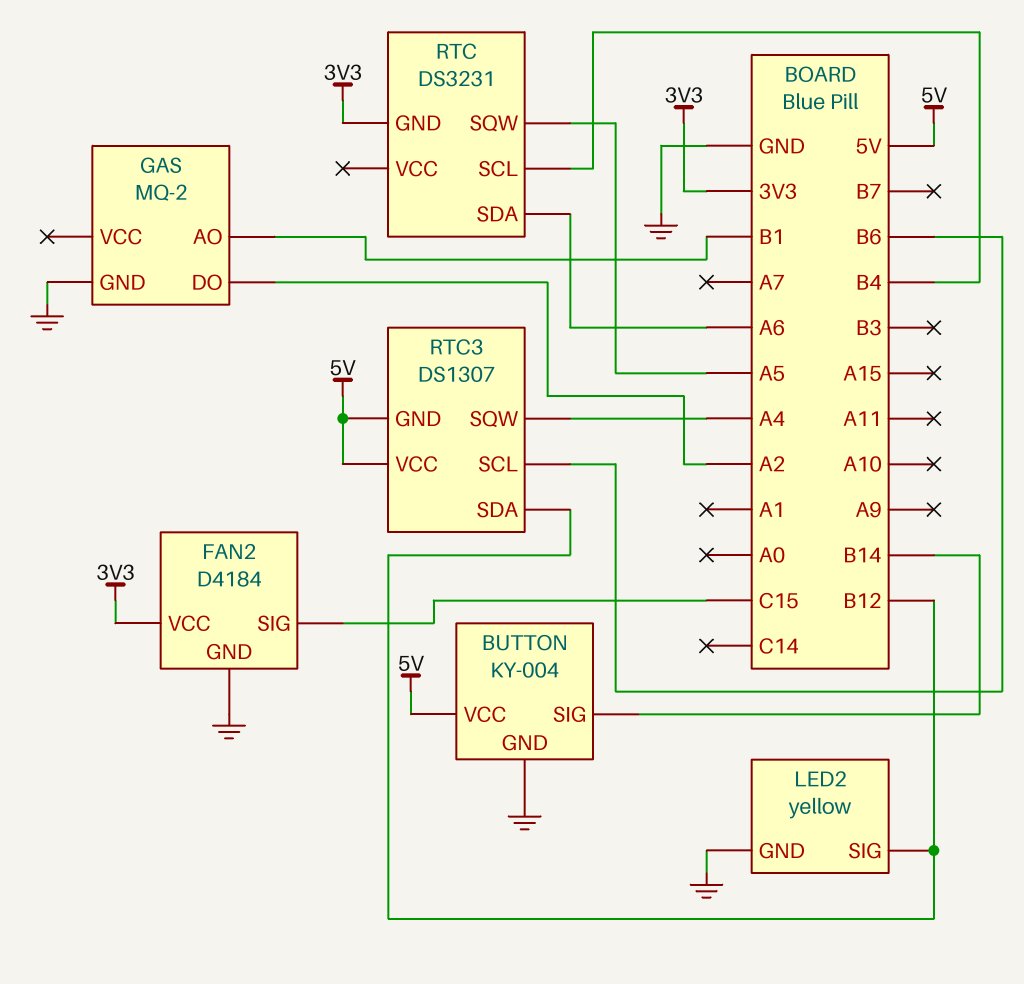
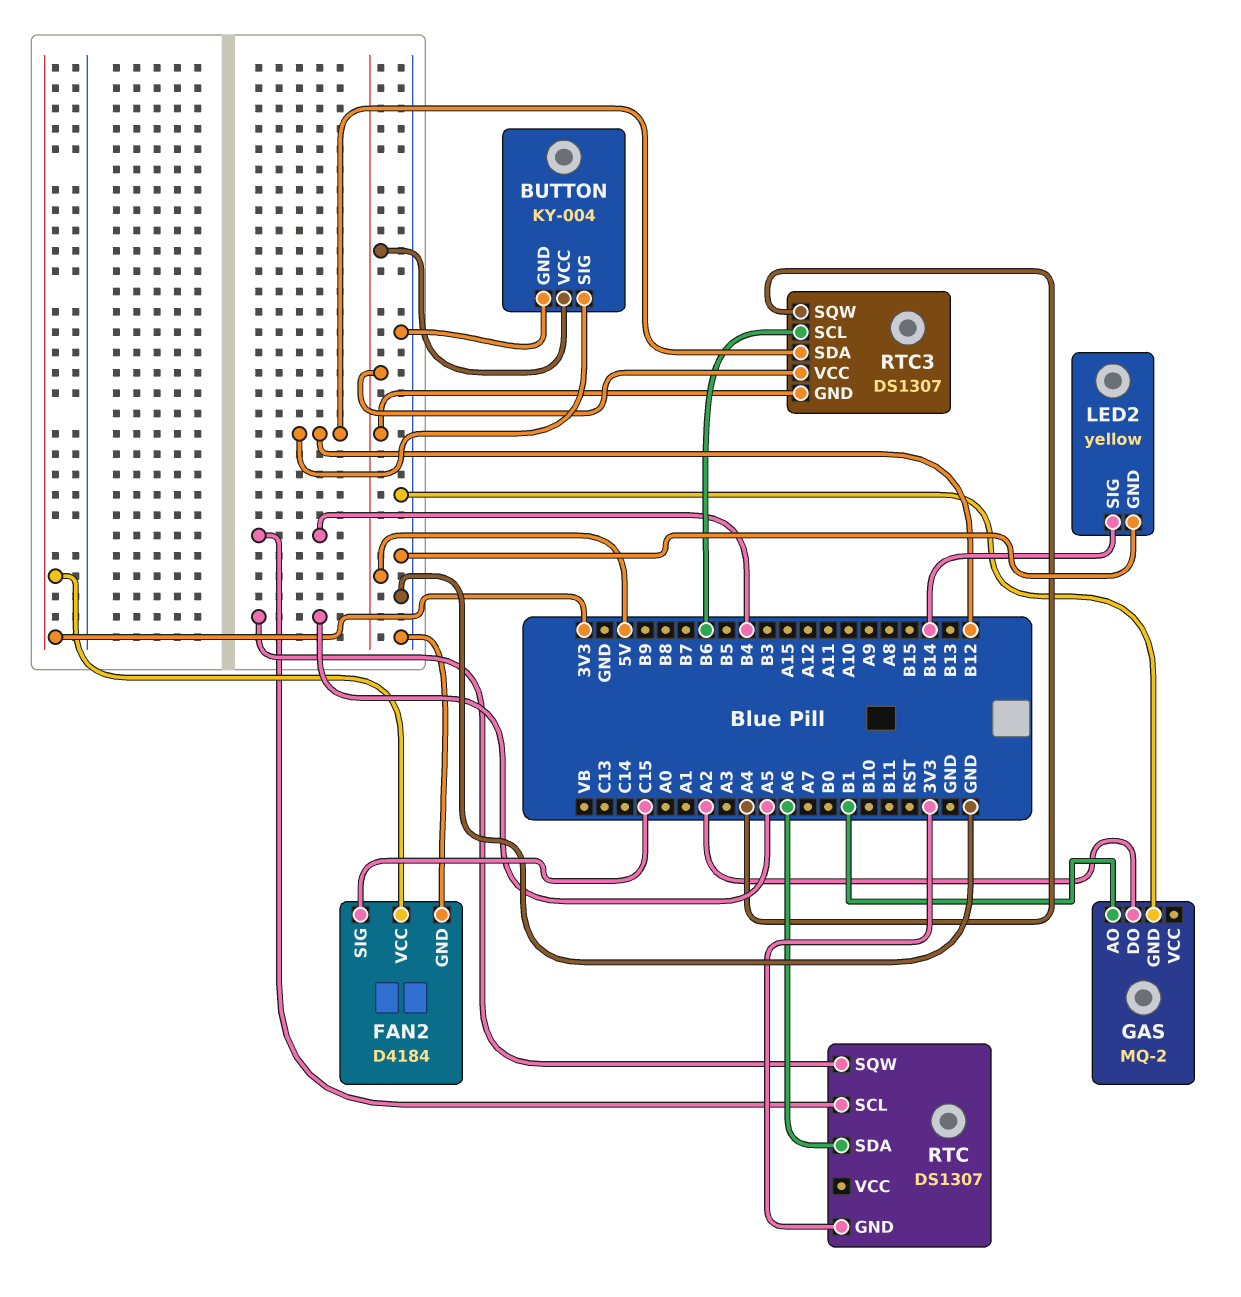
BUTTON pin SIG: B14 -> B12
LED2 pin SIG: B12 -> B14
RTC: DS3231 -> DS1307

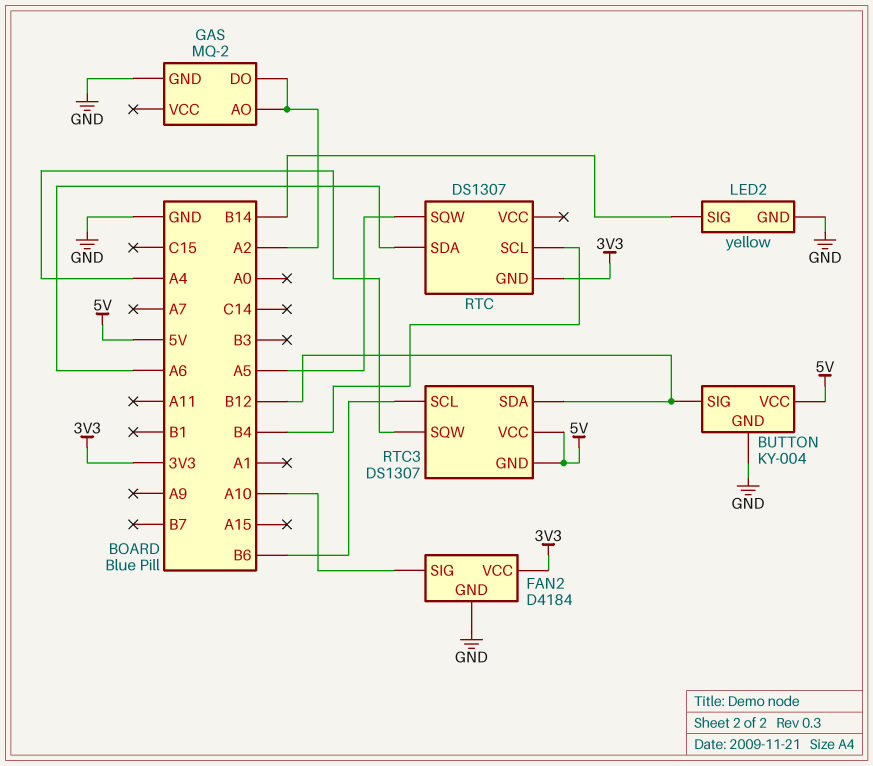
FAN2 pin SIG: C15 -> A10
GAS pin AO: B1 -> A2

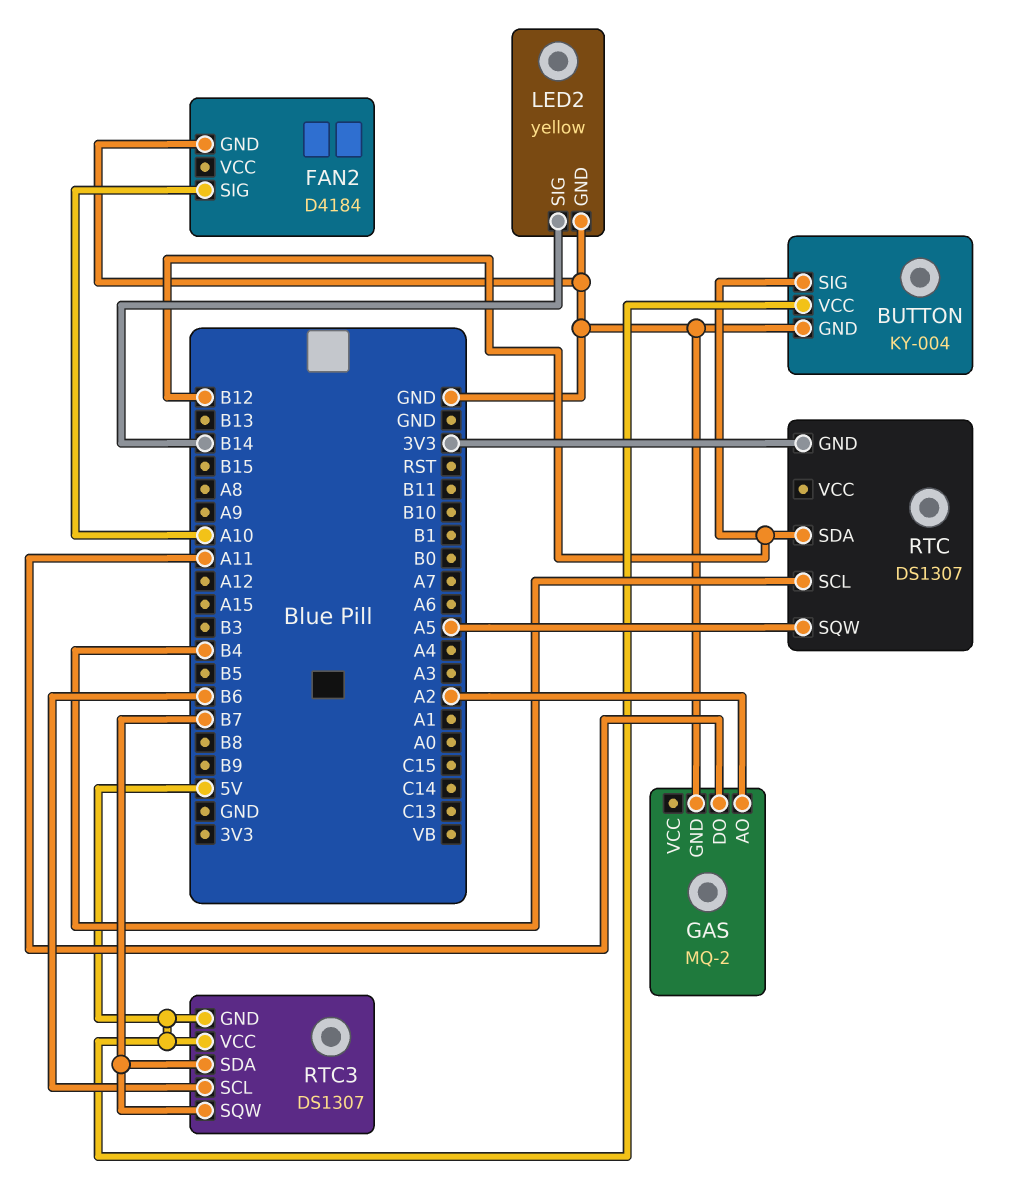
FAN2 pin VCC: 3V3 -> none
GAS pin DO: A2 -> A11
RTC pin SDA: A6 -> B12
RTC3 pin SDA: B12 -> B7
RTC3 pin SQW: A4 -> B7

